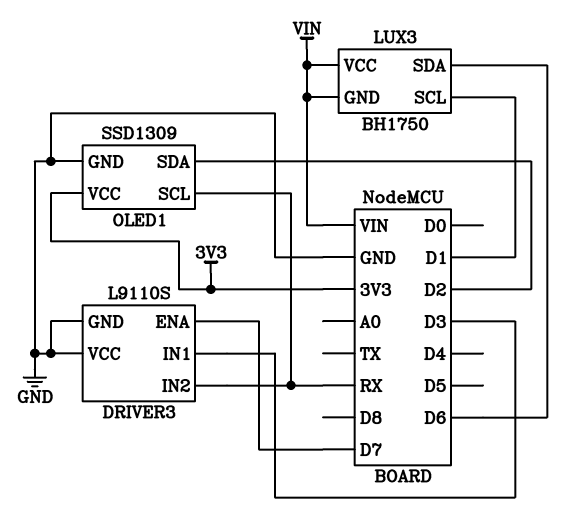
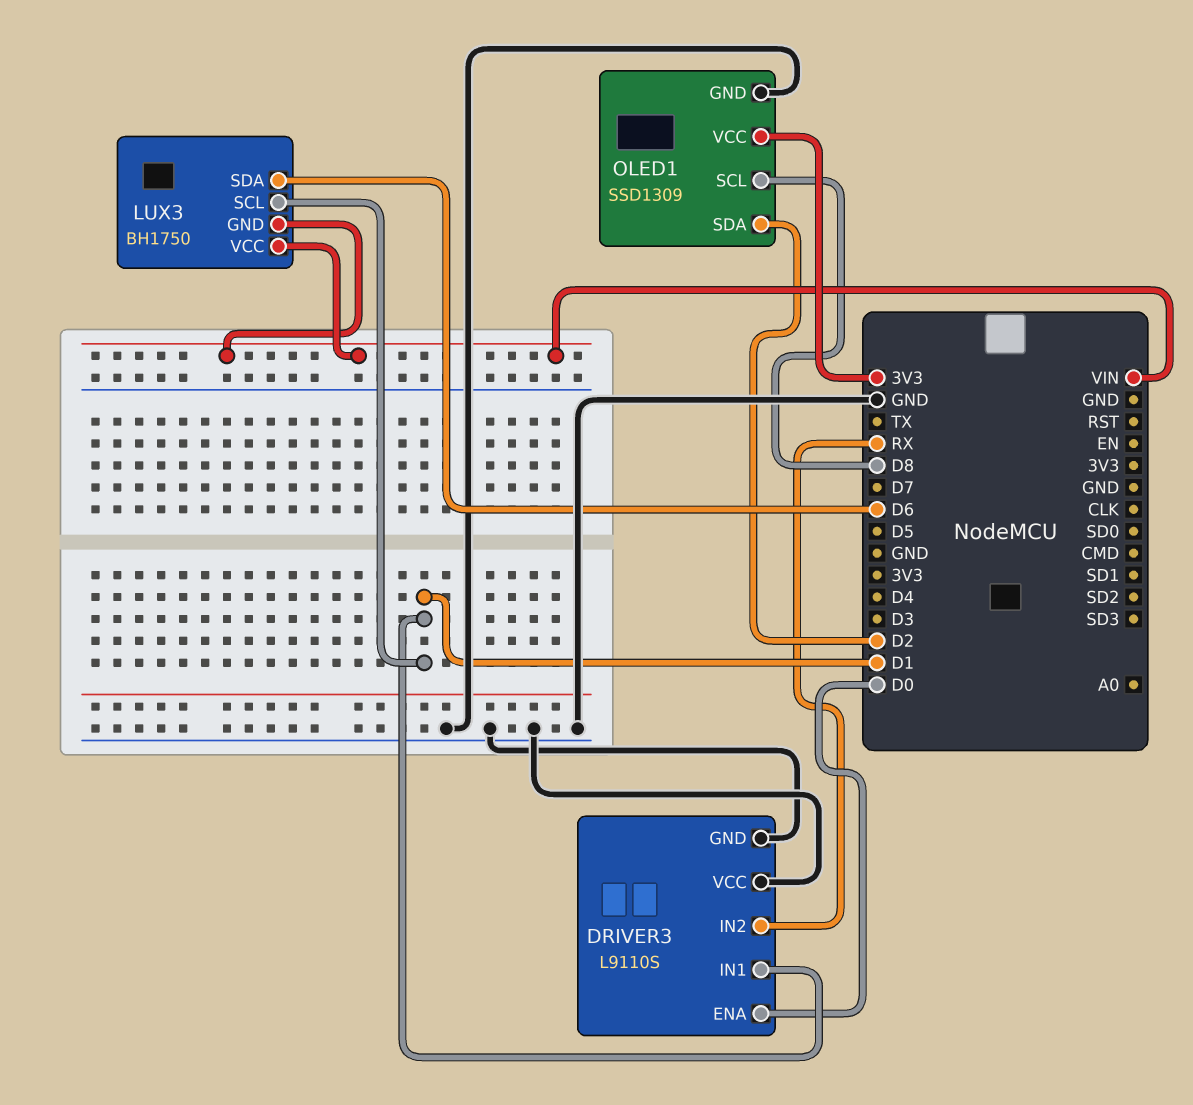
DRIVER3 pin ENA: D7 -> D0
DRIVER3 pin IN1: D3 -> D1
OLED1 pin SCL: RX -> D8

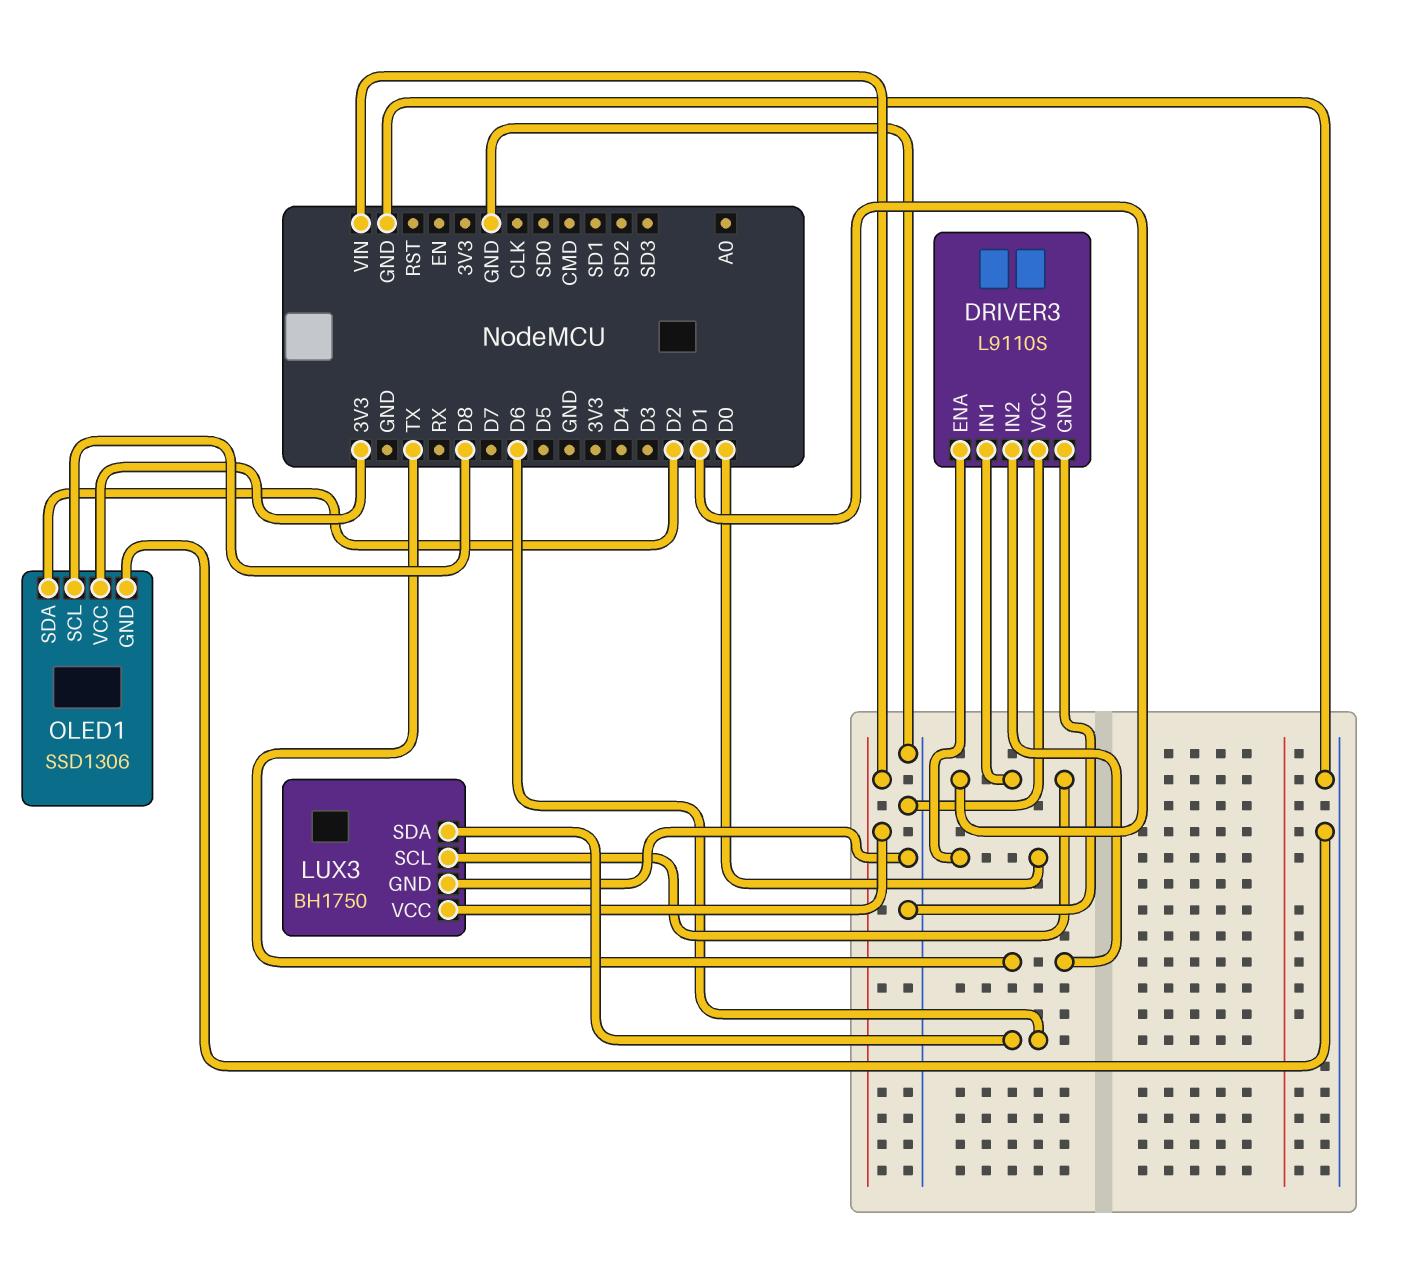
DRIVER3 pin IN2: RX -> TX
LUX3 pin GND: VIN -> GND
OLED1: SSD1309 -> SSD1306

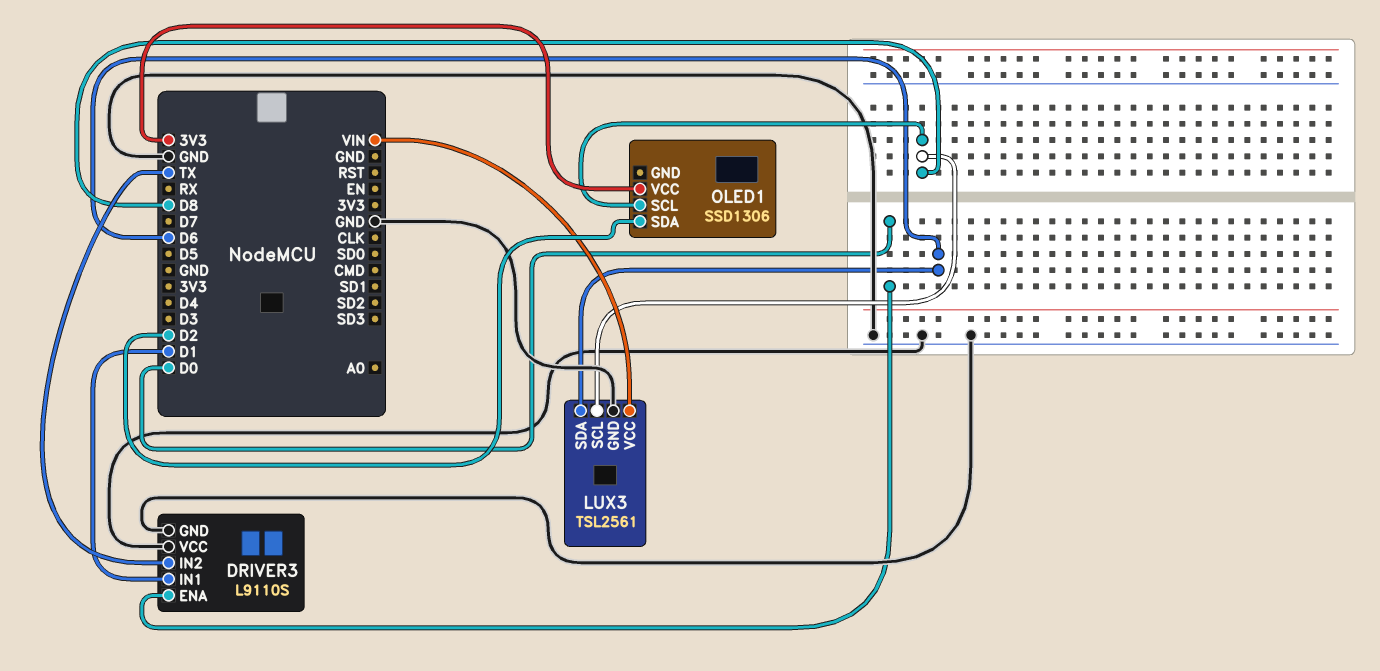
LUX3: BH1750 -> TSL2561
LUX3 pin SCL: D1 -> D8
OLED1 pin GND: GND -> none

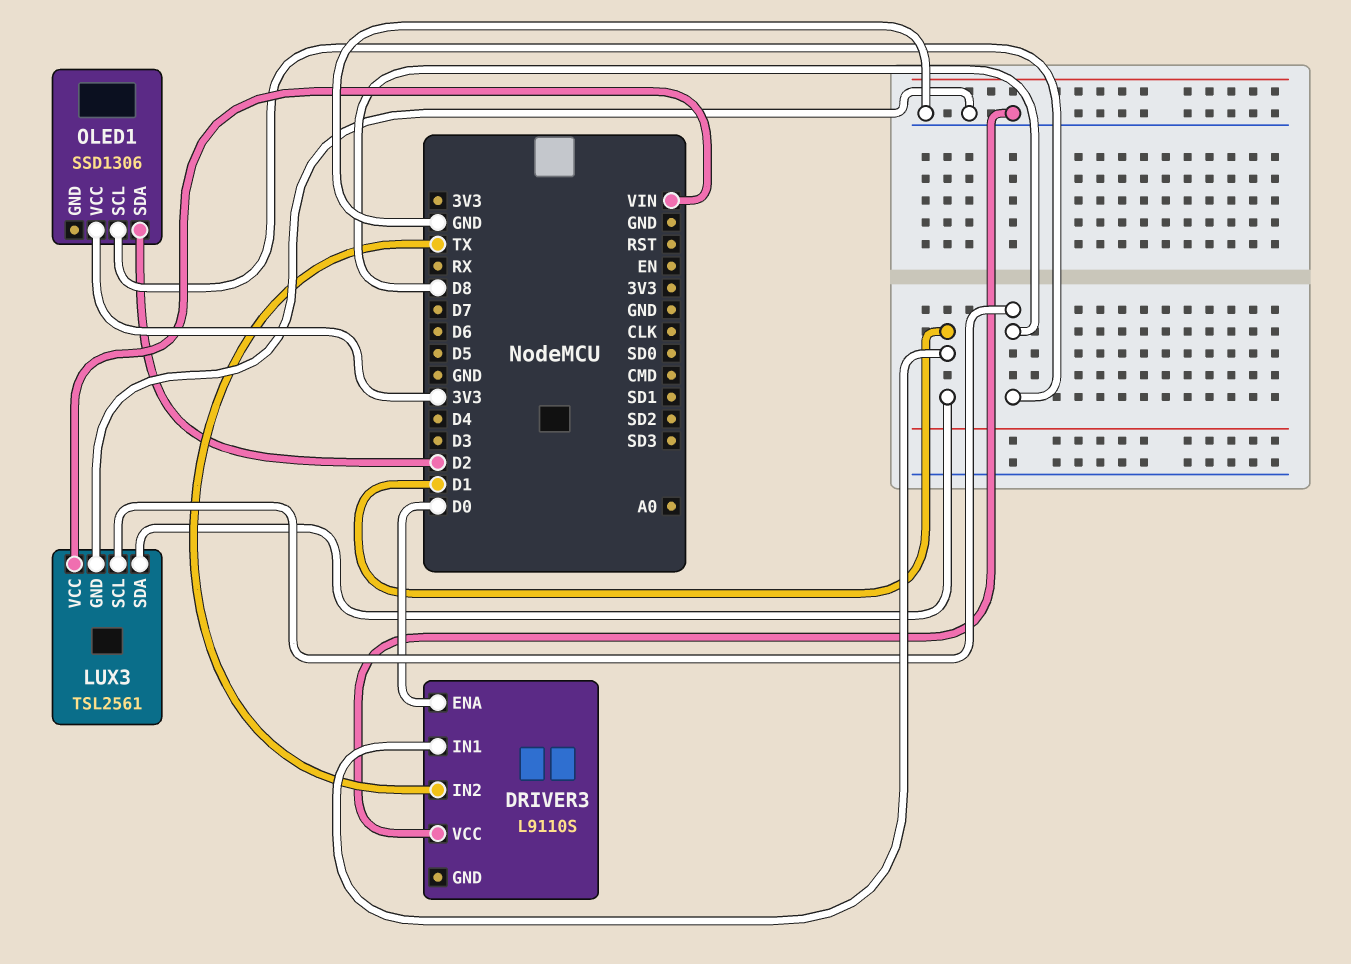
DRIVER3 pin GND: GND -> none
LUX3 pin SDA: D6 -> D1

